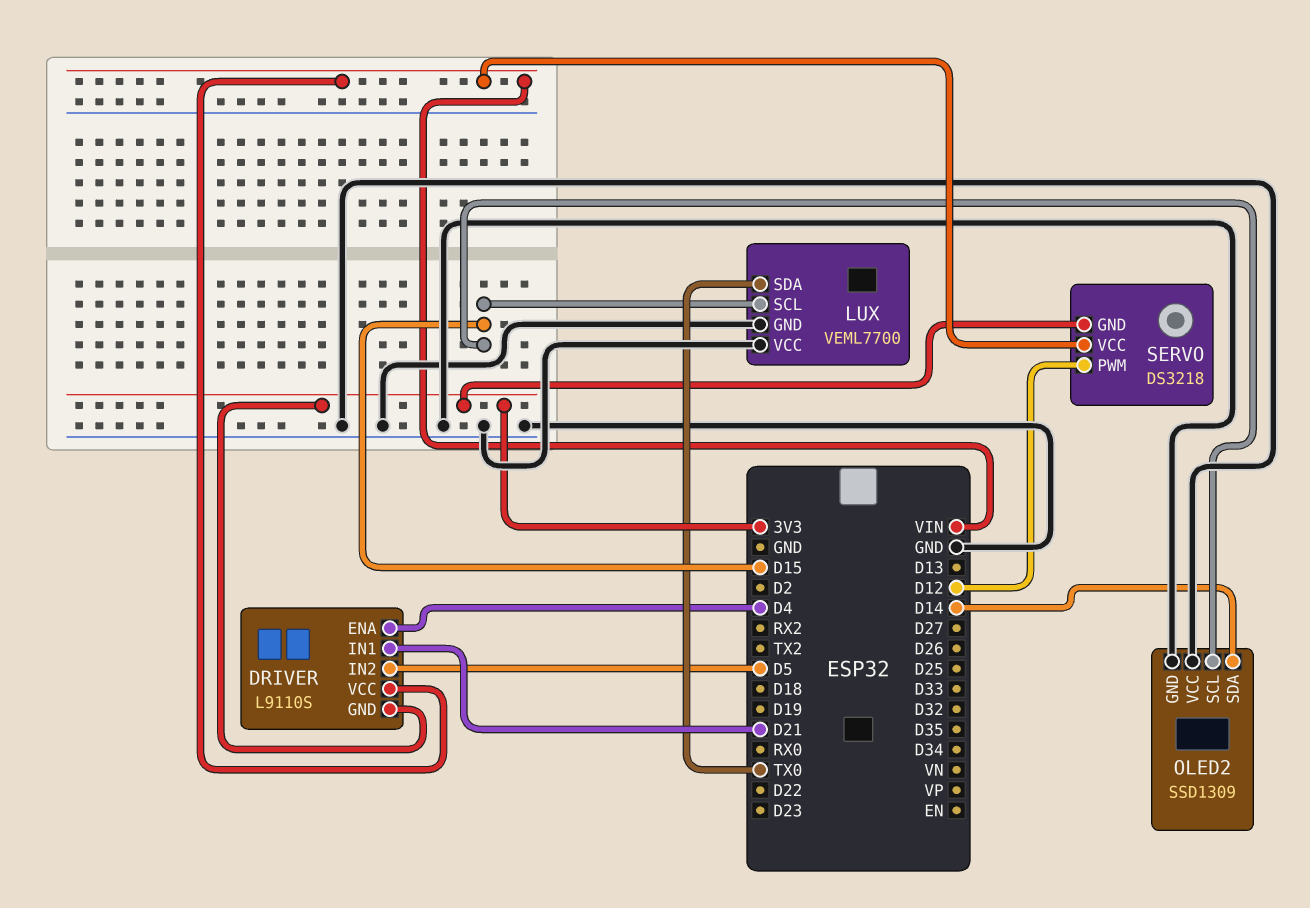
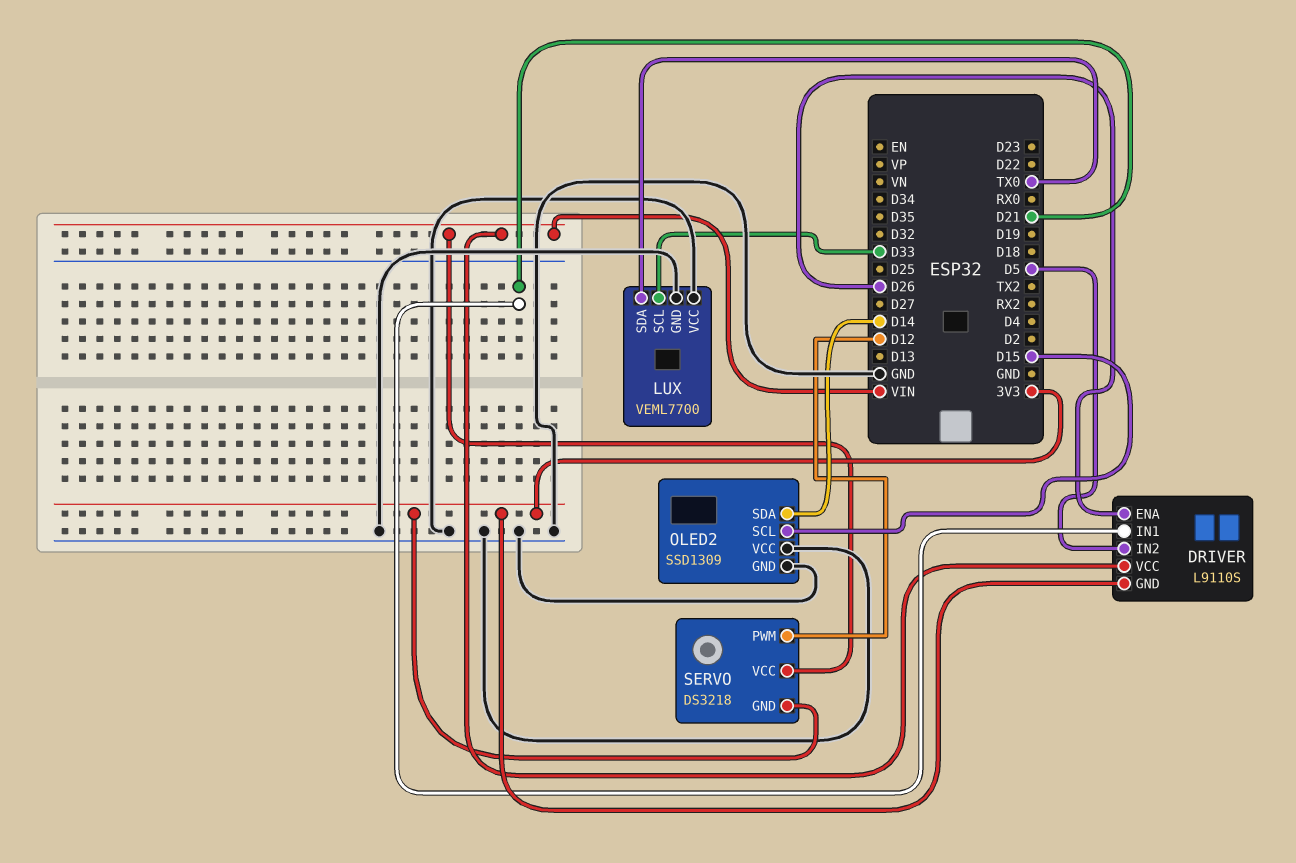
DRIVER pin ENA: D4 -> D26
LUX pin SCL: D15 -> D33

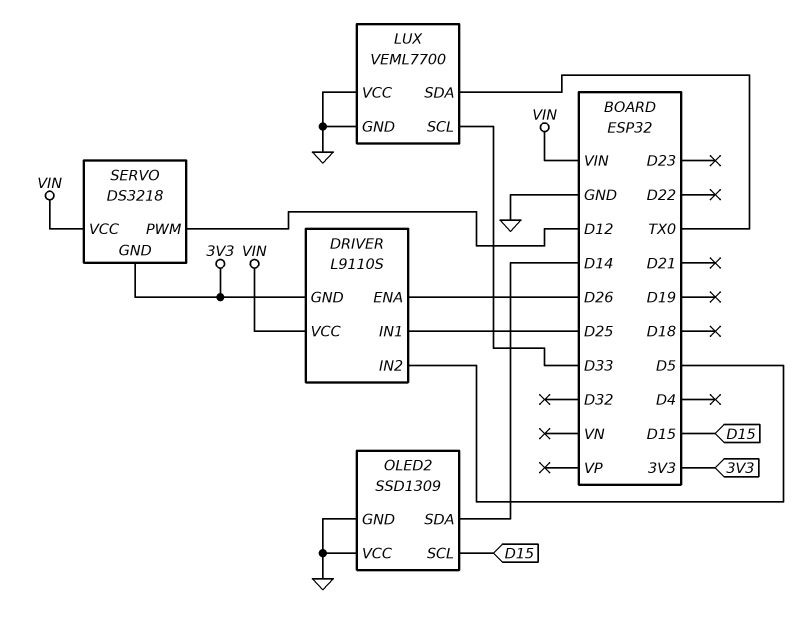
DRIVER pin IN1: D21 -> D25

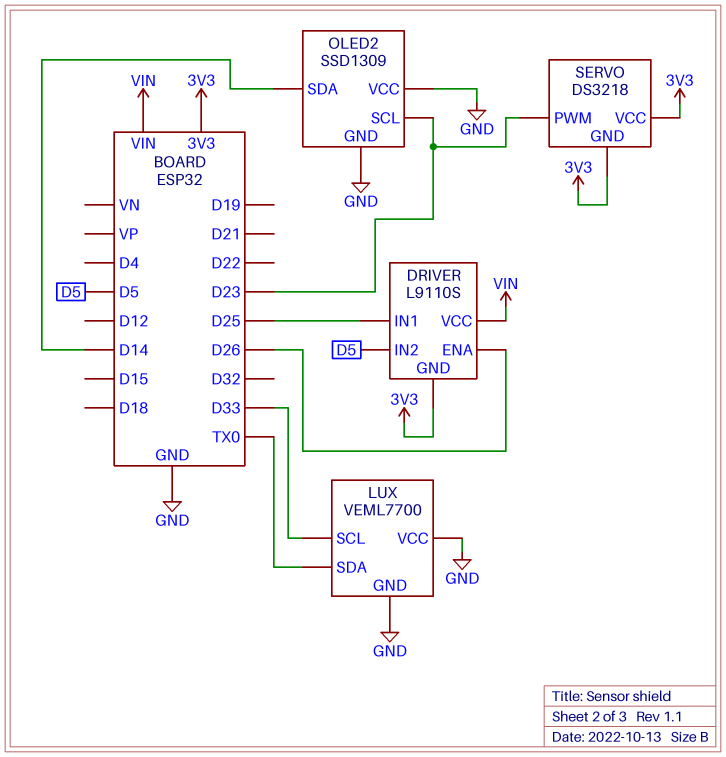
OLED2 pin SCL: D15 -> D23
SERVO pin PWM: D12 -> D23
SERVO pin VCC: VIN -> 3V3

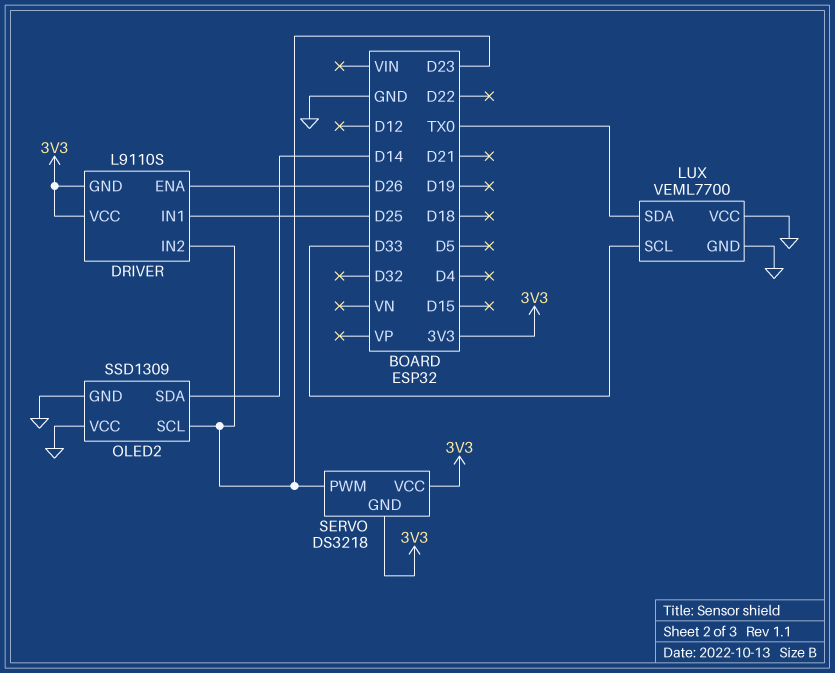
DRIVER pin IN2: D5 -> D23
DRIVER pin VCC: VIN -> 3V3

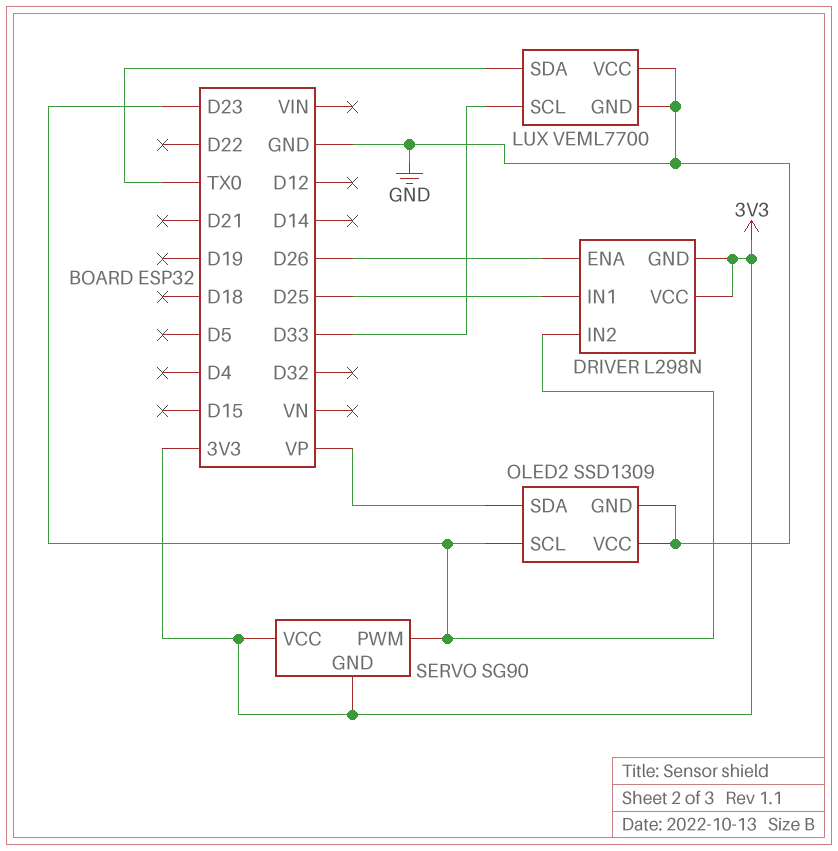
DRIVER: L9110S -> L298N
OLED2 pin SDA: D14 -> VP
SERVO: DS3218 -> SG90

